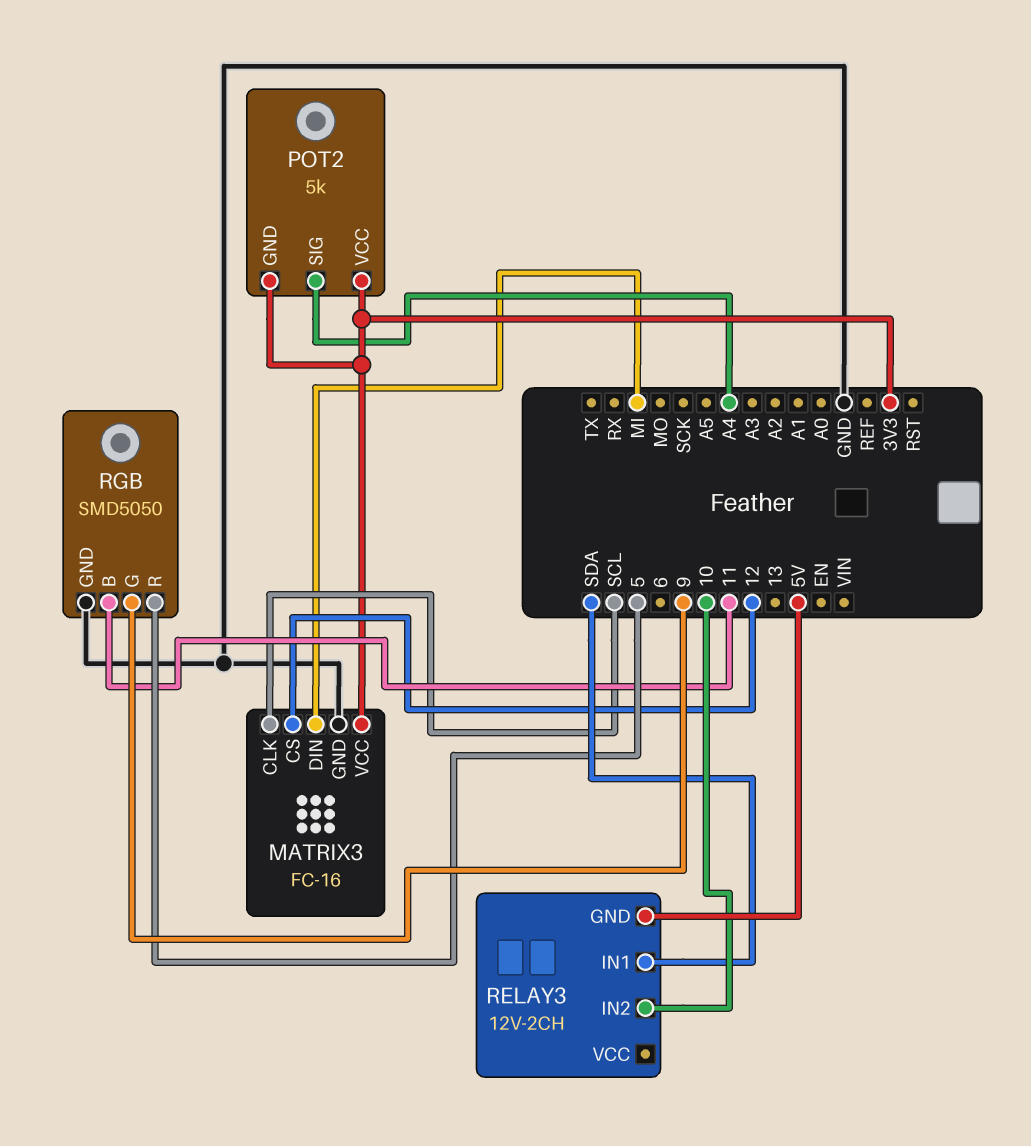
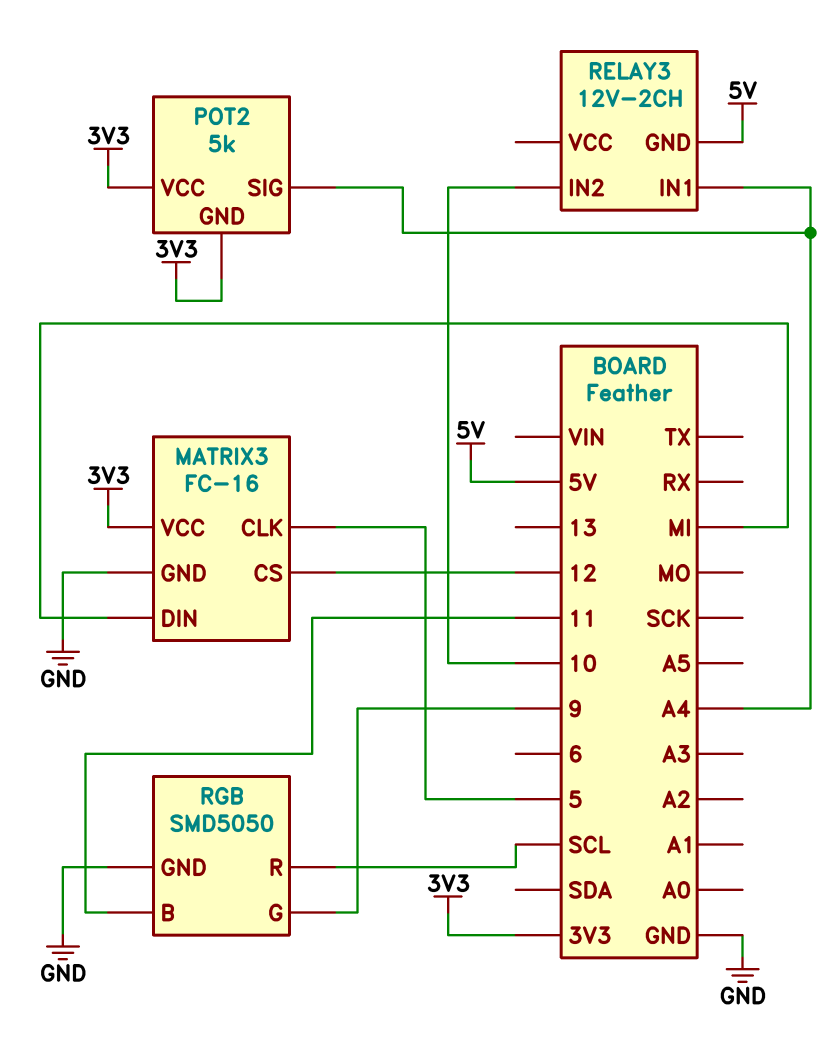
MATRIX3 pin CLK: SCL -> 5
RELAY3 pin IN1: SDA -> A4
RGB pin R: 5 -> SCL

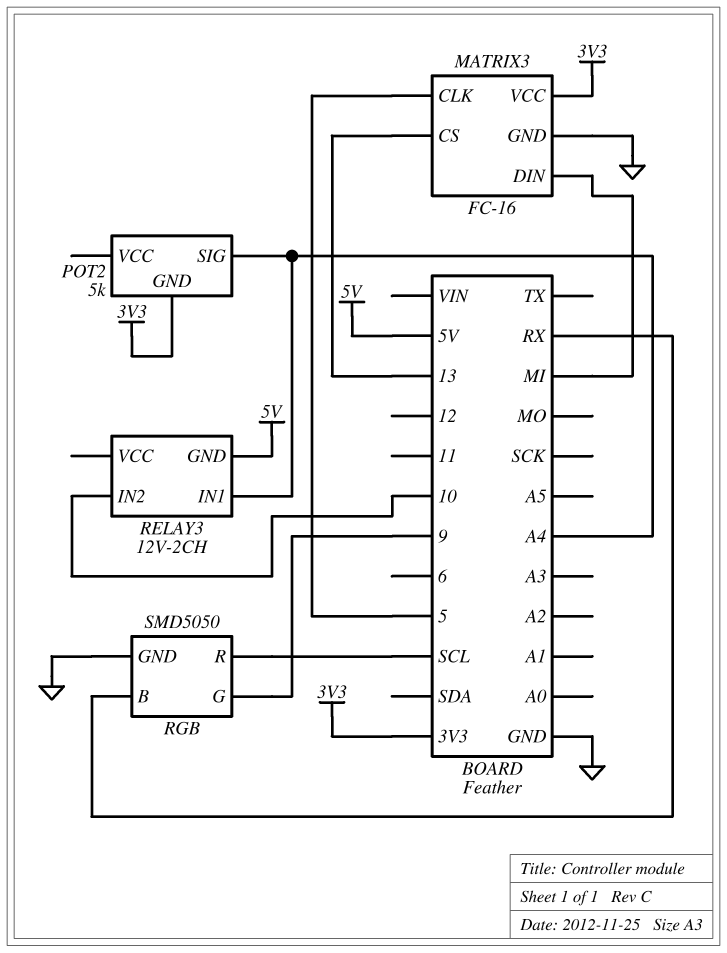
MATRIX3 pin CS: 12 -> 13
POT2 pin VCC: 3V3 -> none
RGB pin B: 11 -> RX

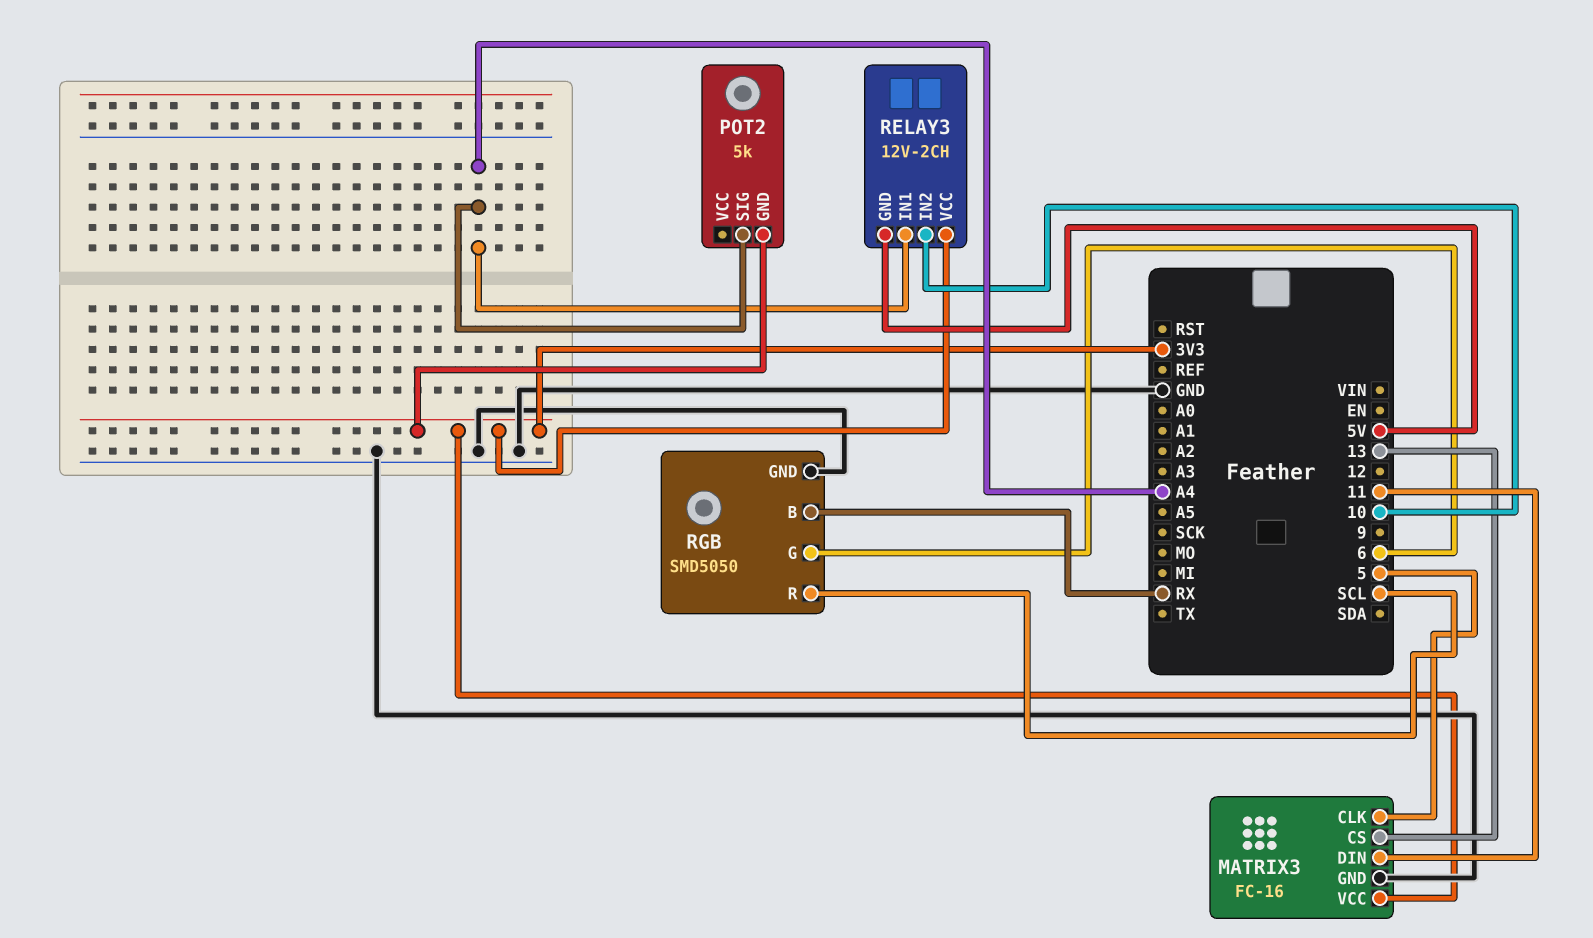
MATRIX3 pin DIN: MI -> 11
RELAY3 pin VCC: none -> 3V3
RGB pin G: 9 -> 6

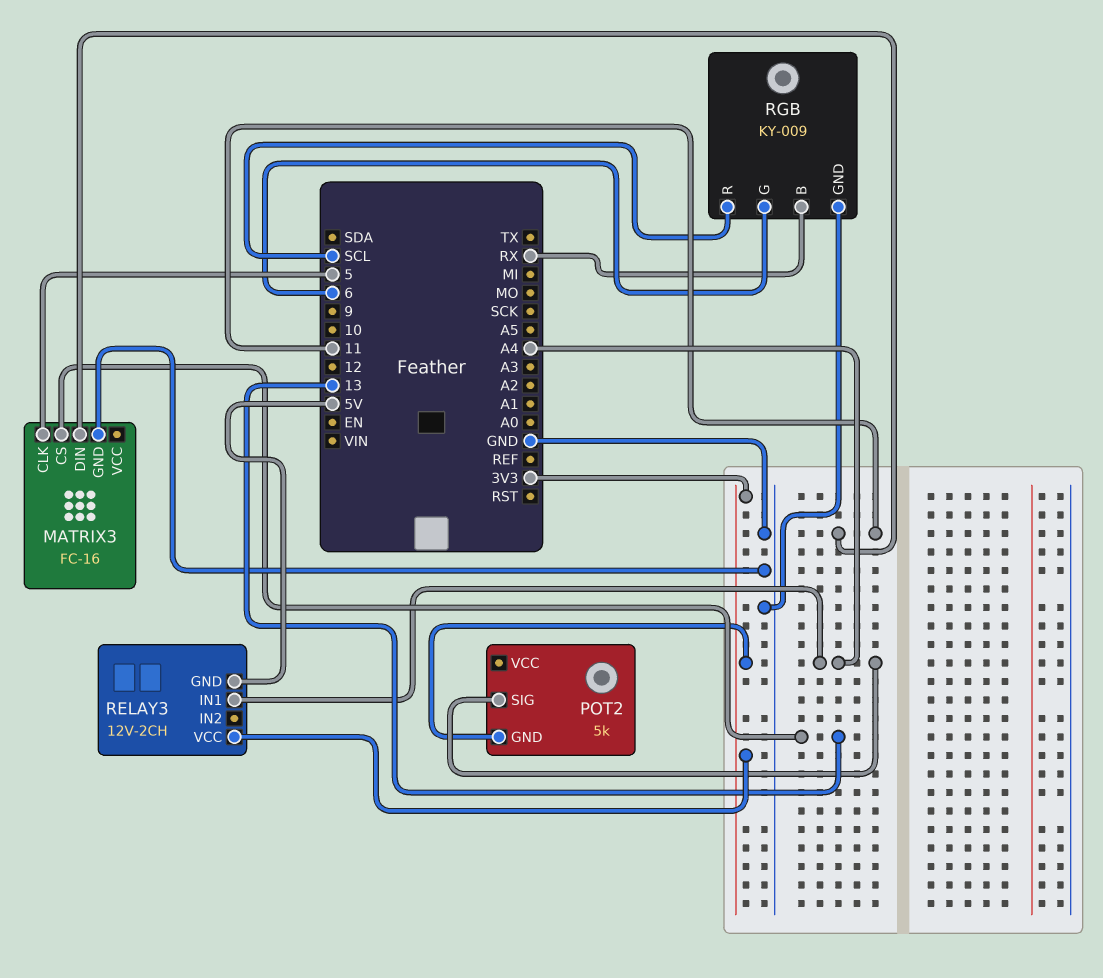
MATRIX3 pin VCC: 3V3 -> none
RELAY3 pin IN2: 10 -> none
RGB: SMD5050 -> KY-009

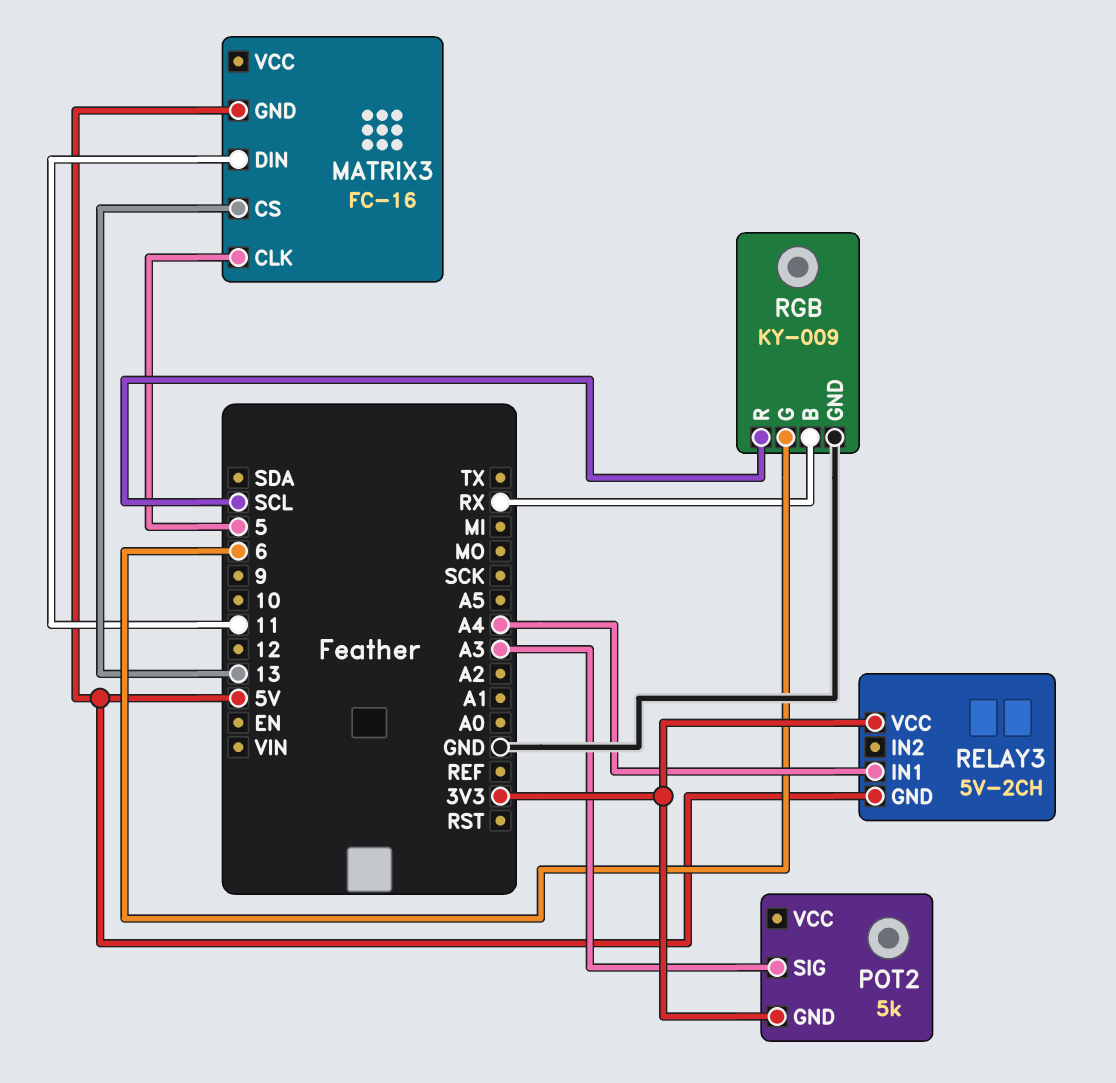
MATRIX3 pin GND: GND -> 5V
POT2 pin SIG: A4 -> A3
RELAY3: 12V-2CH -> 5V-2CH

